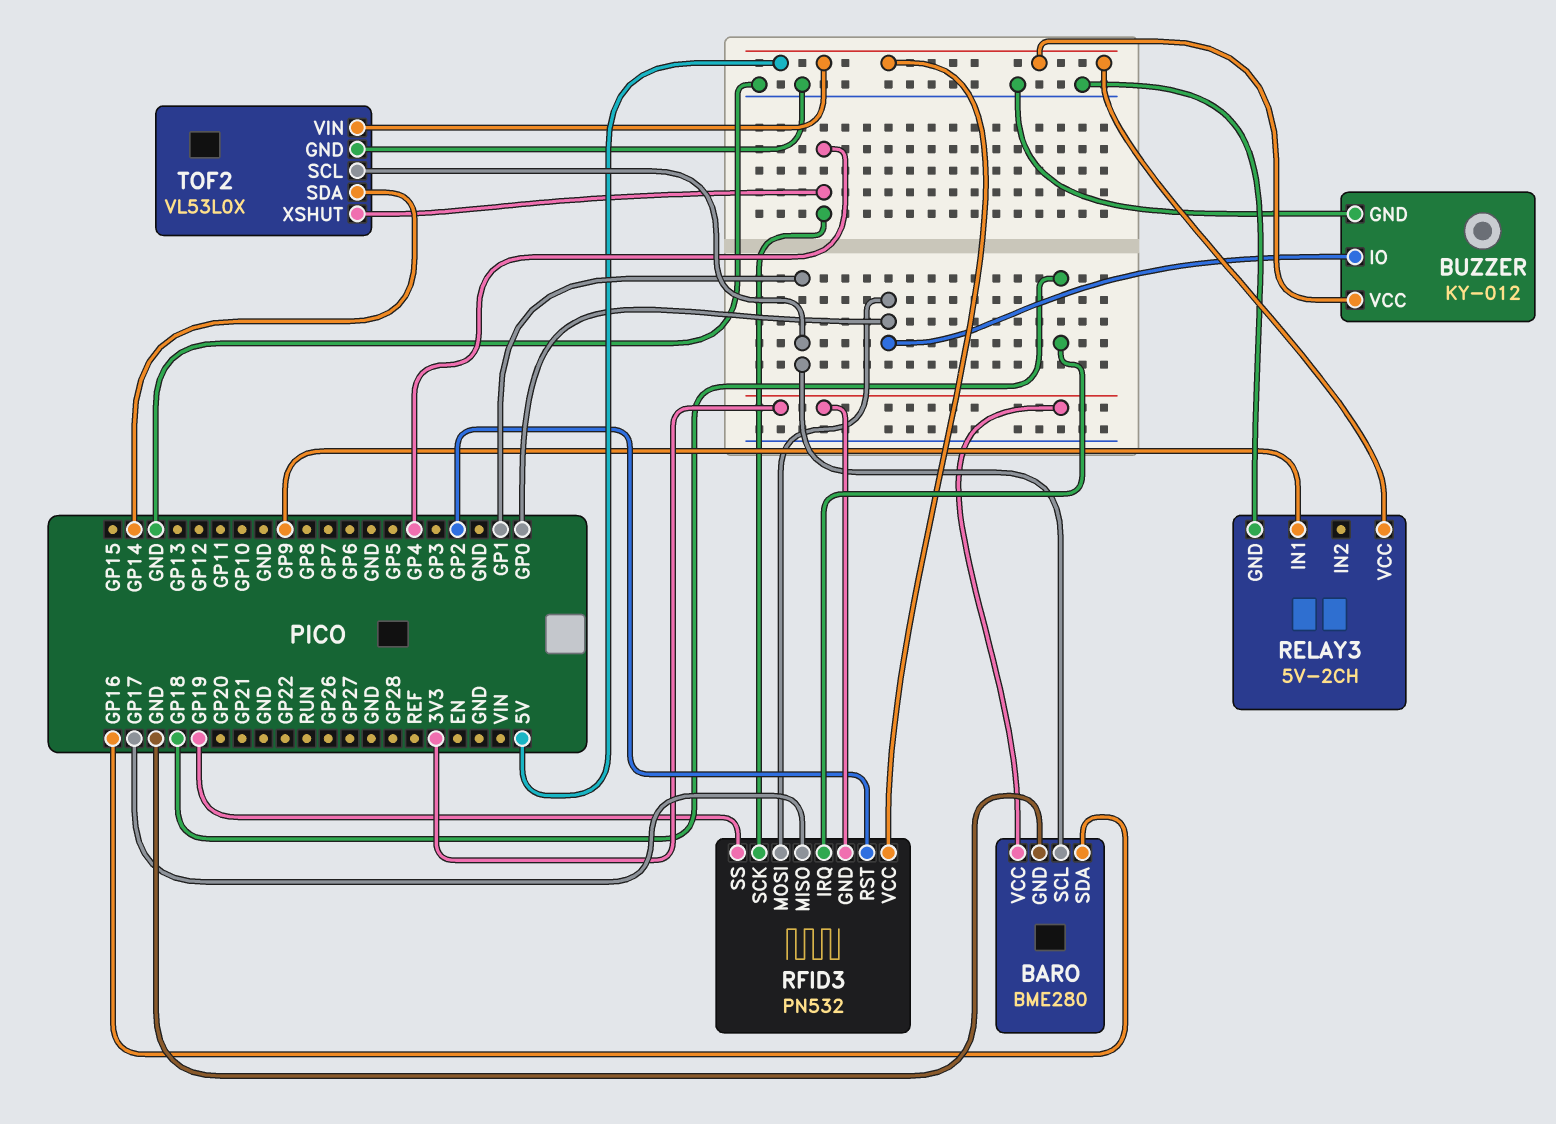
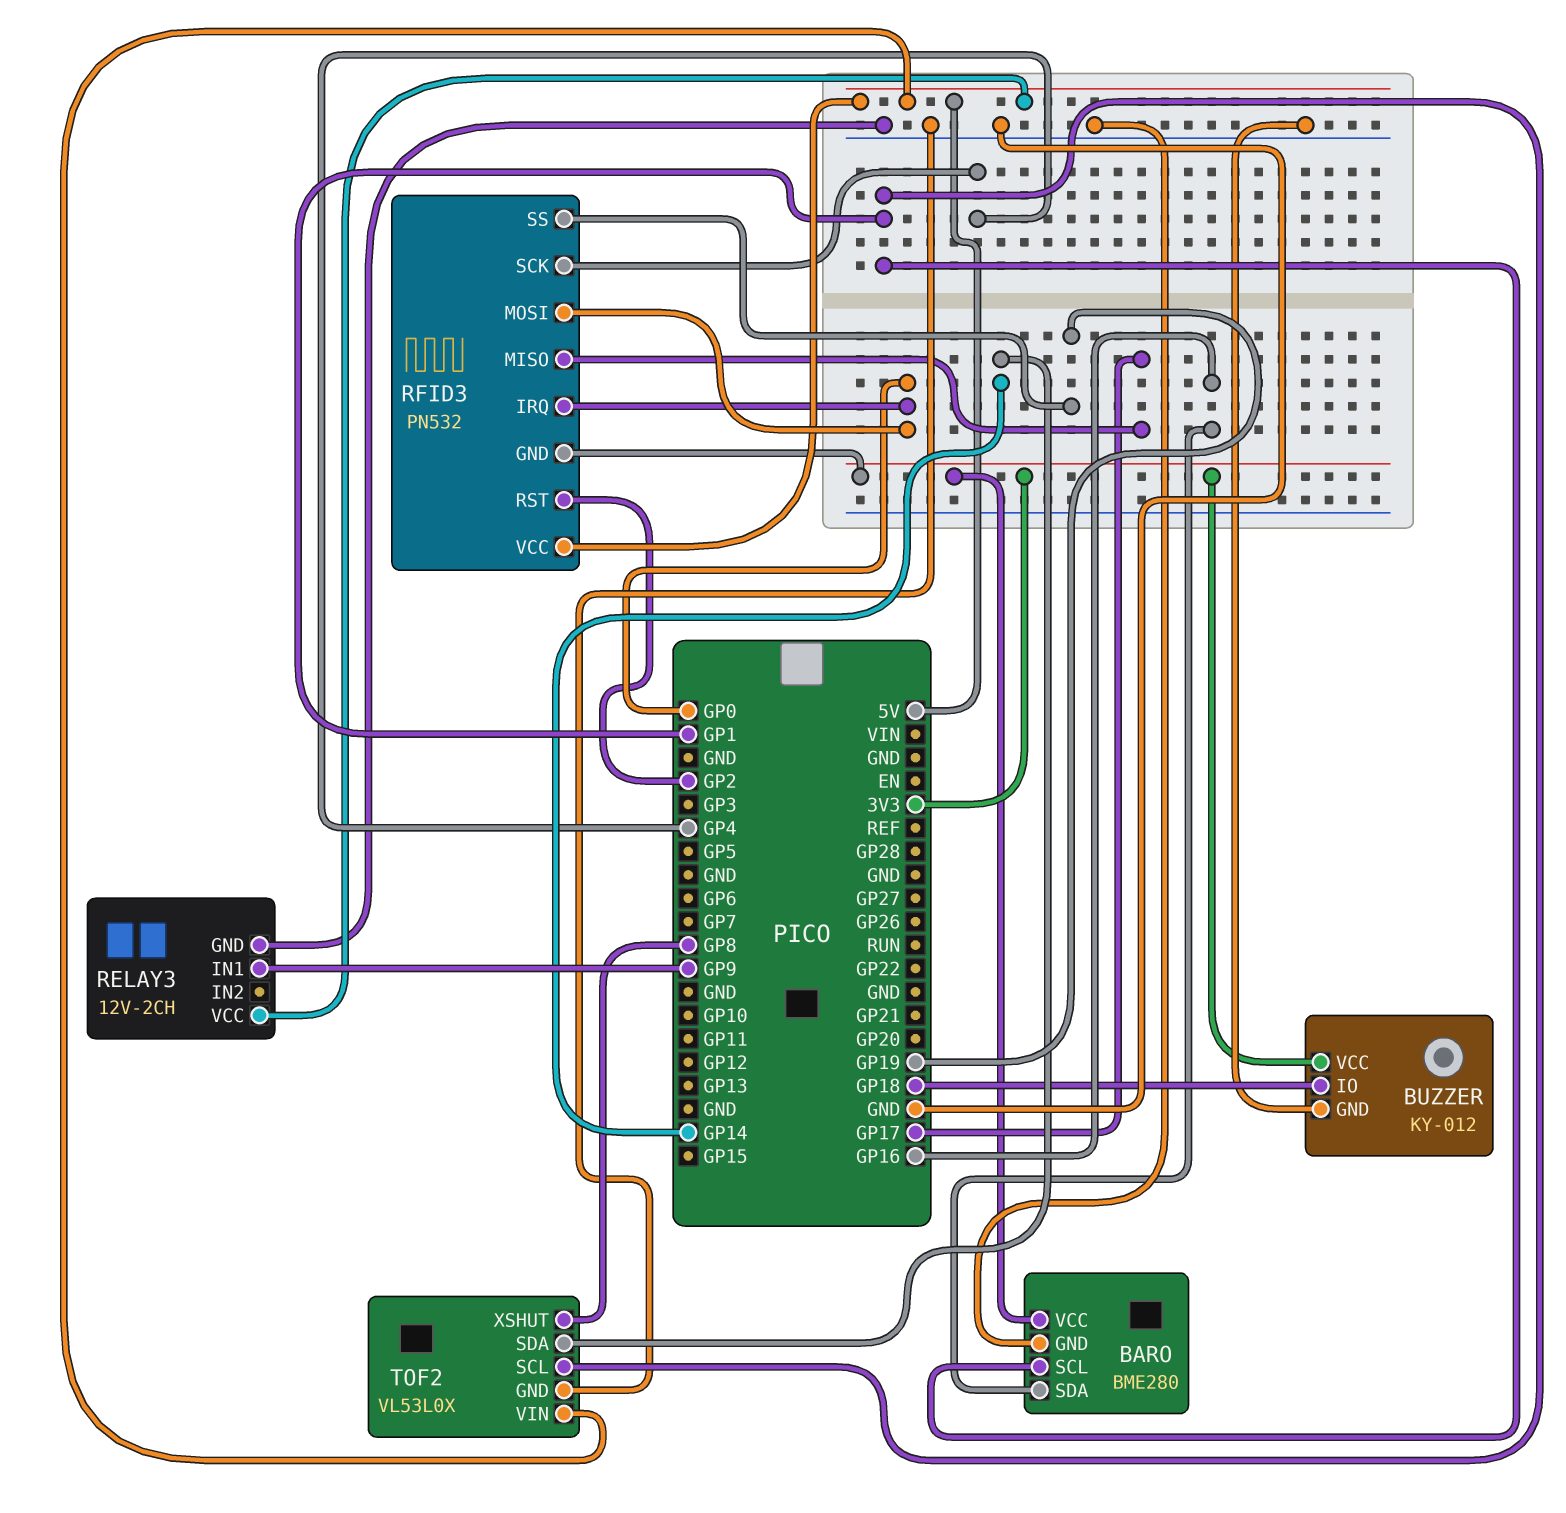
BUZZER pin IO: GP0 -> GP18
BUZZER pin VCC: 5V -> 3V3
RELAY3: 5V-2CH -> 12V-2CH
RFID3 pin IRQ: GP18 -> GP0
TOF2 pin XSHUT: GP4 -> GP8

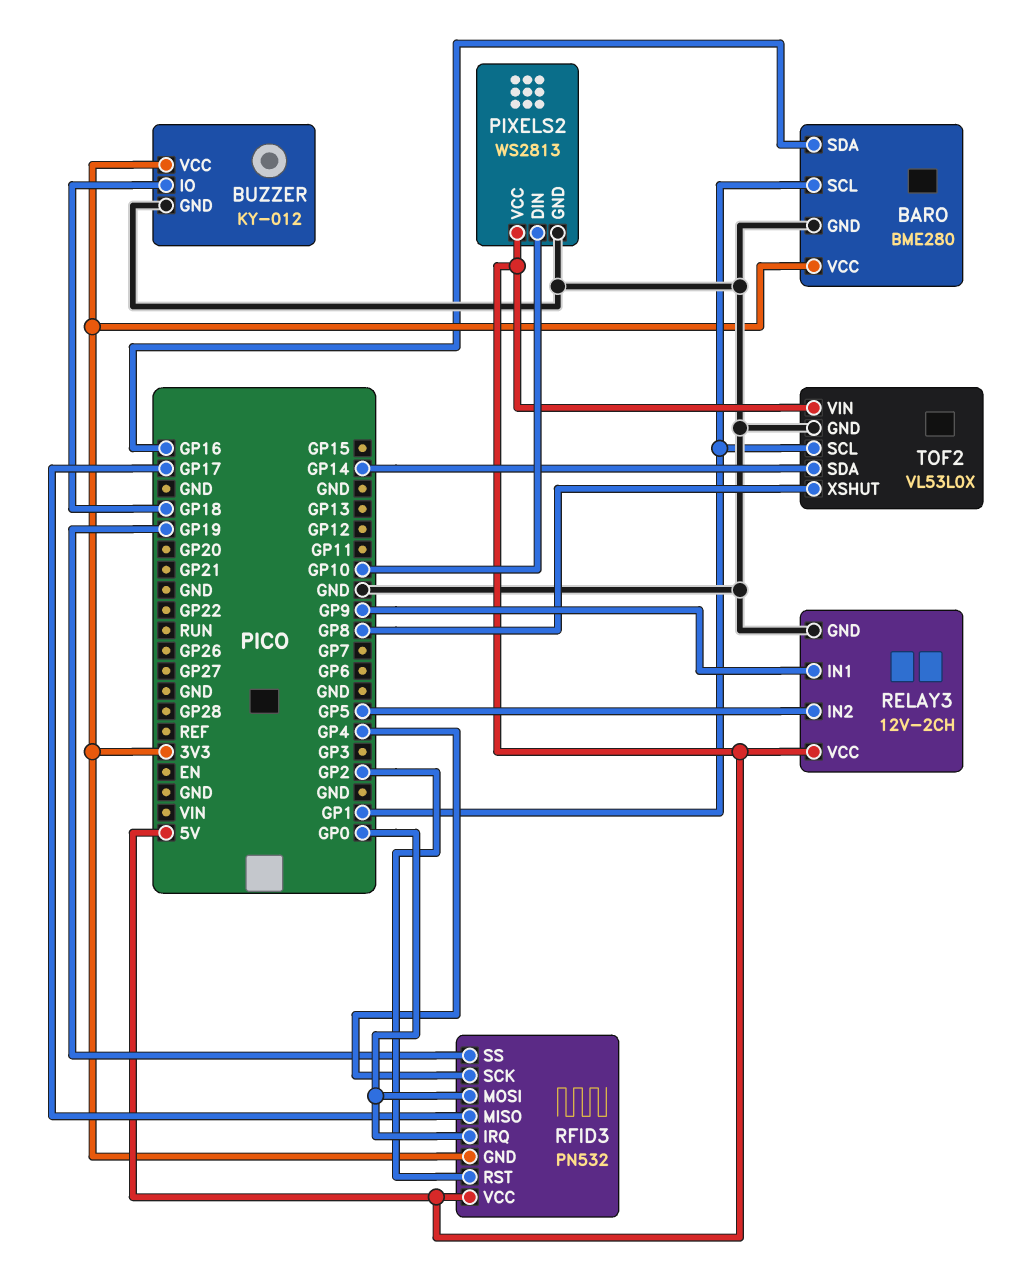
PIXELS2: none -> WS2813
PIXELS2 pin DIN: none -> GP10
PIXELS2 pin GND: none -> GND
PIXELS2 pin VCC: none -> 5V
RELAY3 pin IN2: none -> GP5

